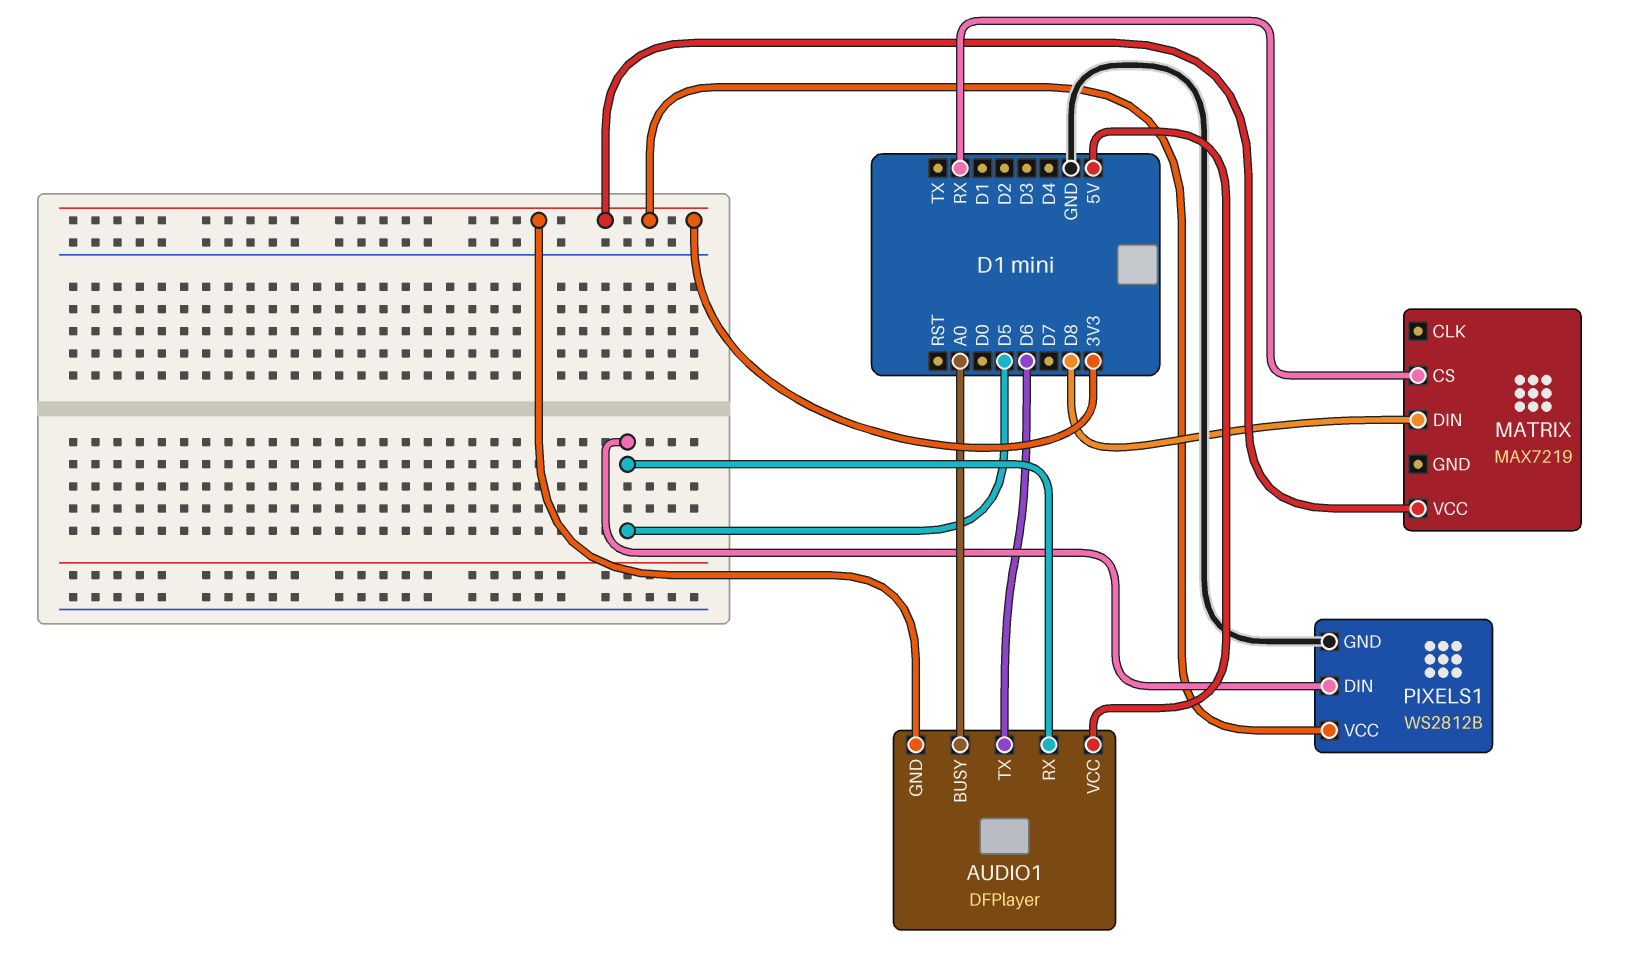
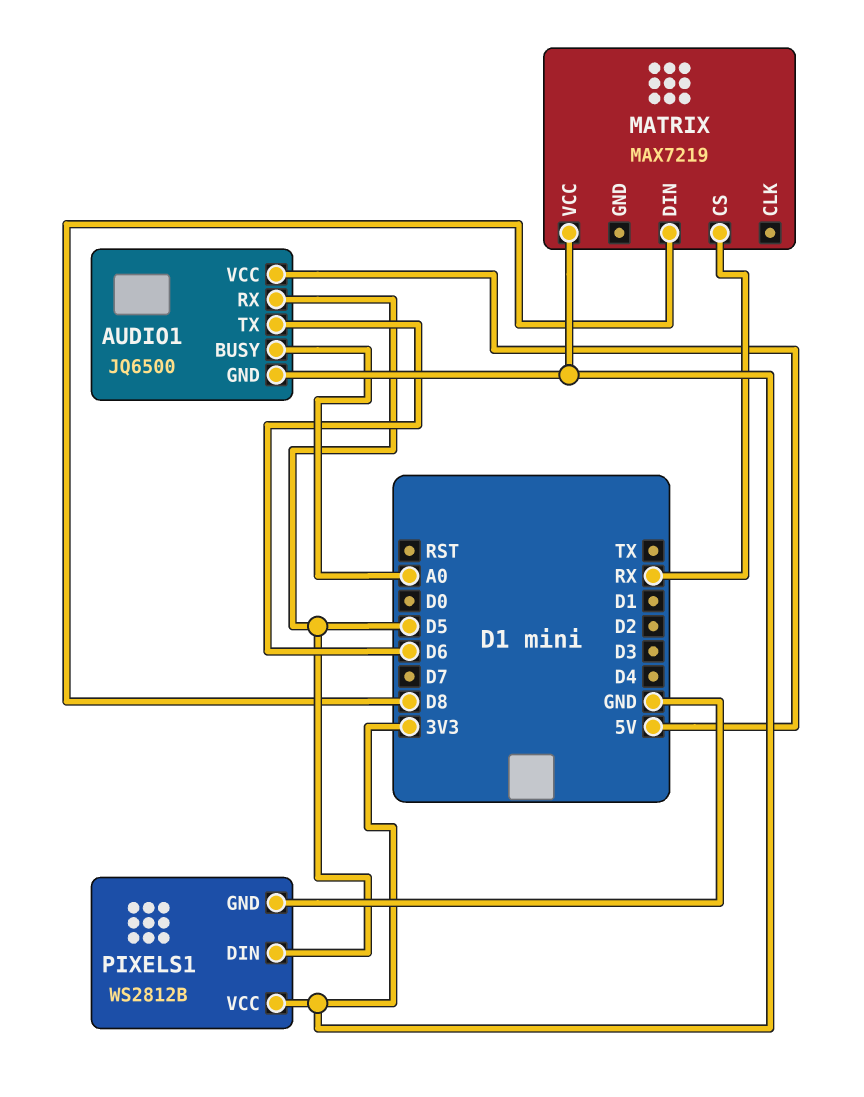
AUDIO1: DFPlayer -> JQ6500

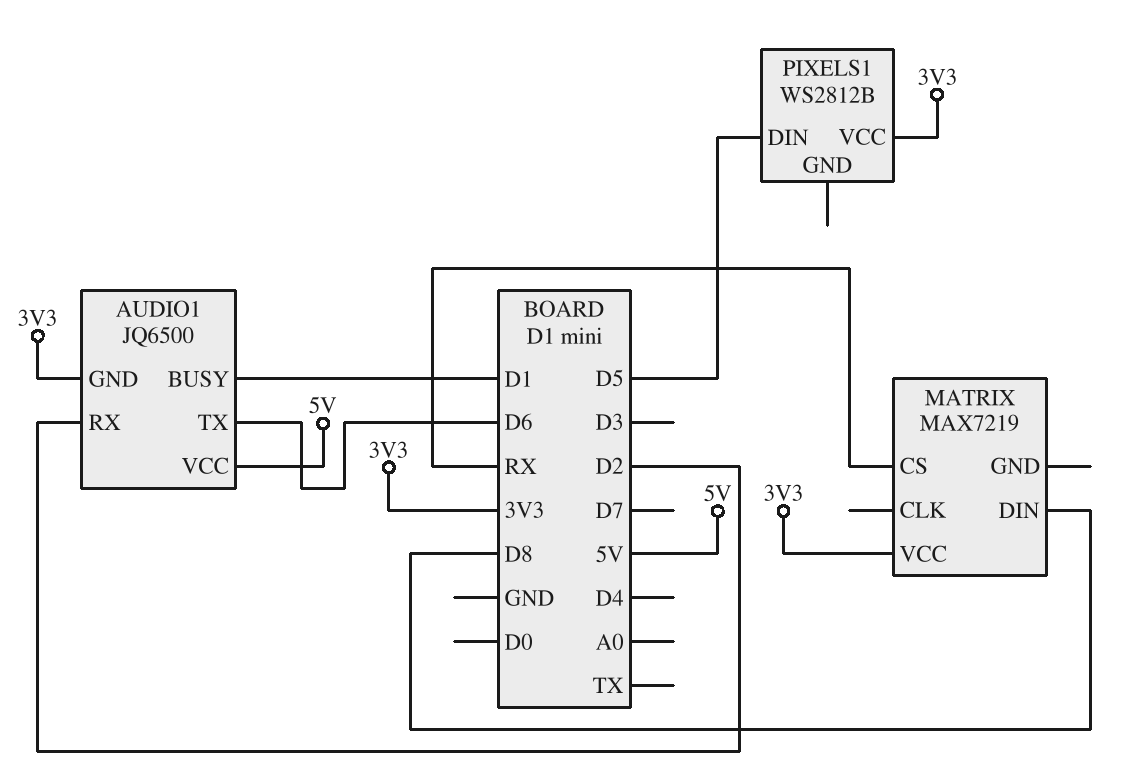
AUDIO1 pin BUSY: A0 -> D1
AUDIO1 pin RX: D5 -> D2
PIXELS1 pin GND: GND -> none

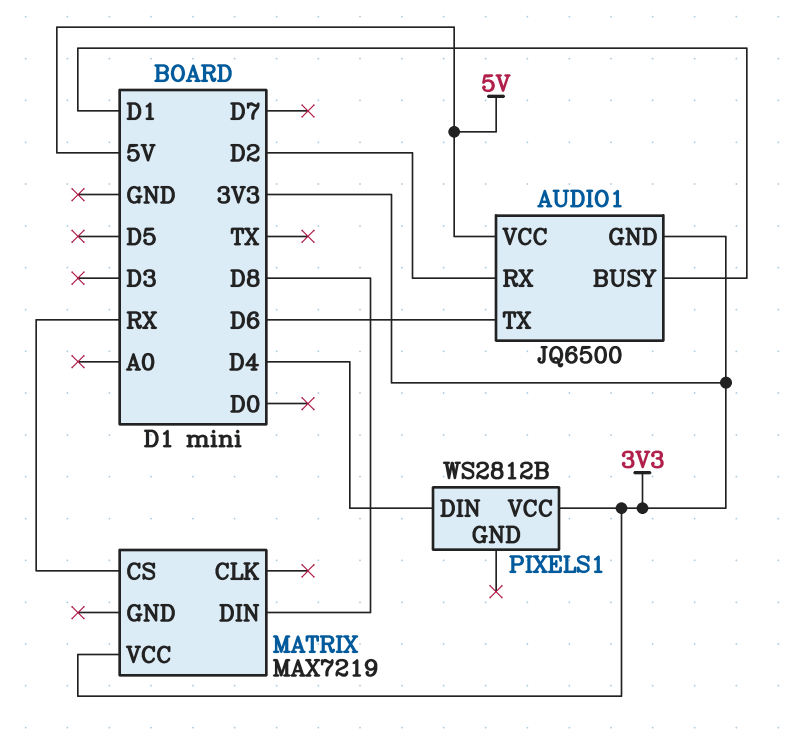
PIXELS1 pin DIN: D5 -> D4

